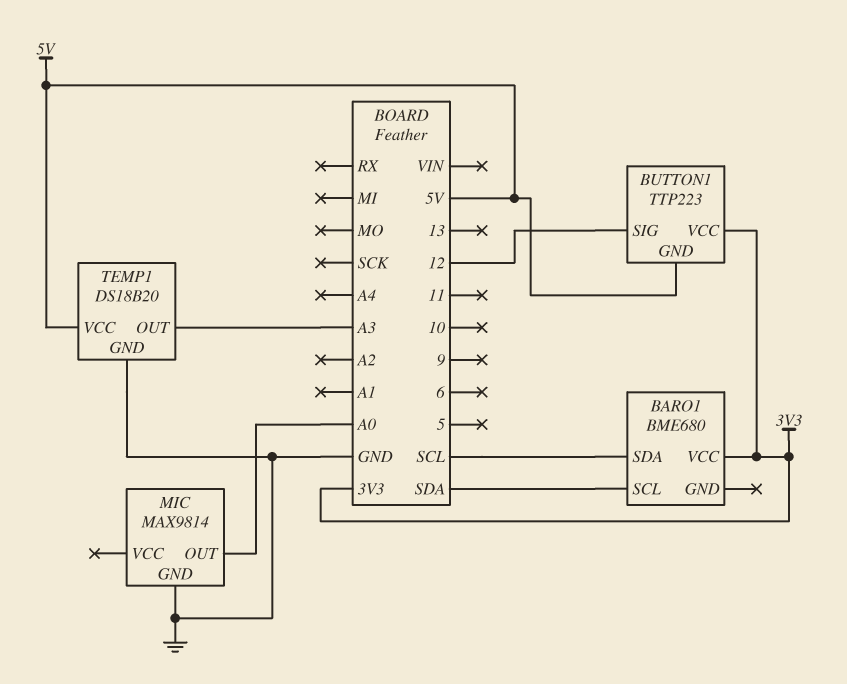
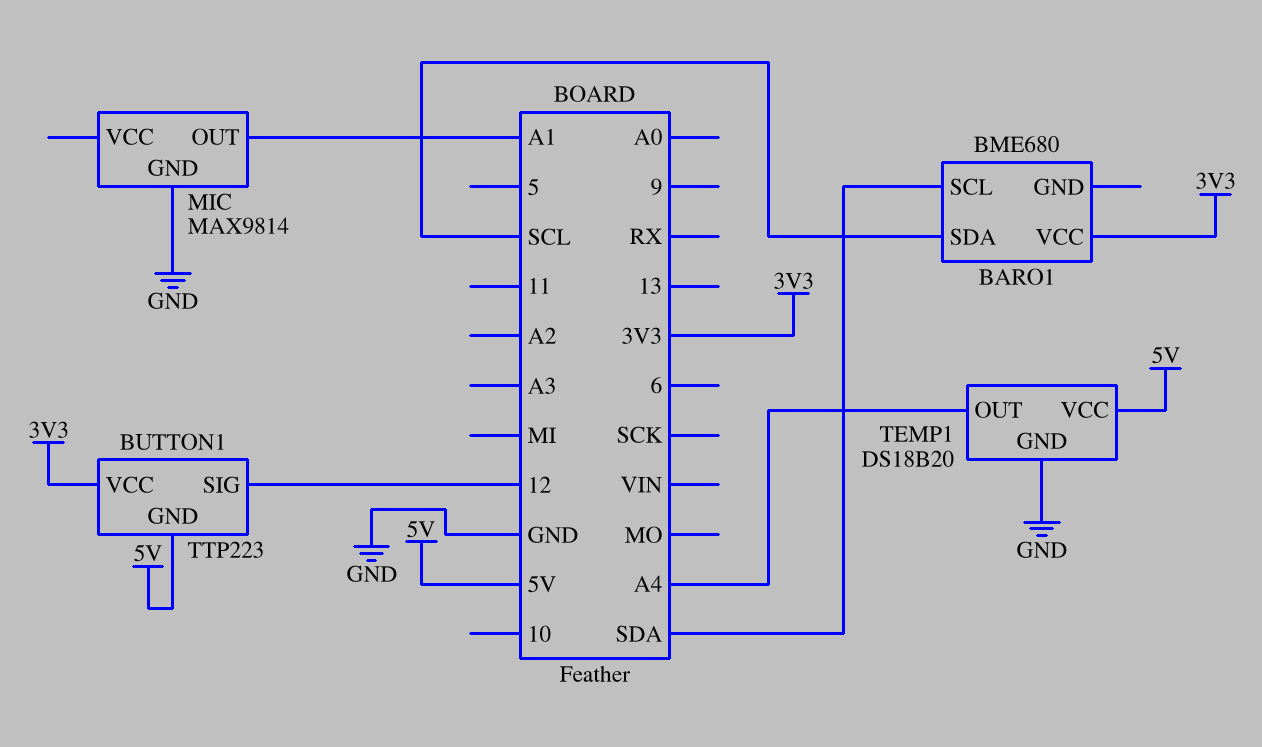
MIC pin OUT: A0 -> A1
TEMP1 pin OUT: A3 -> A4

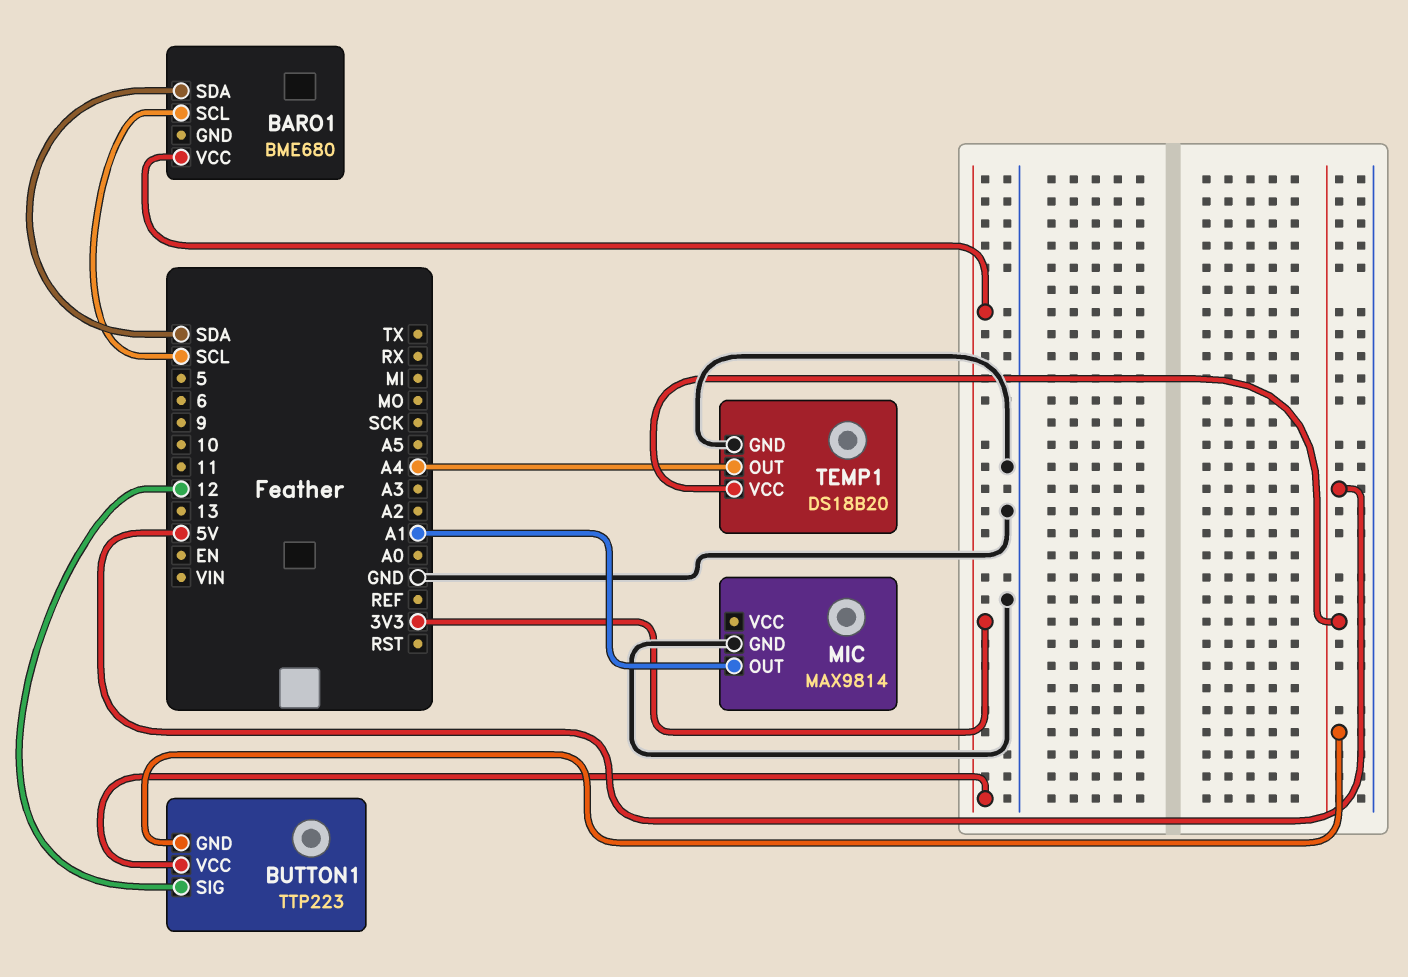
BARO1 pin SCL: SDA -> SCL
BARO1 pin SDA: SCL -> SDA

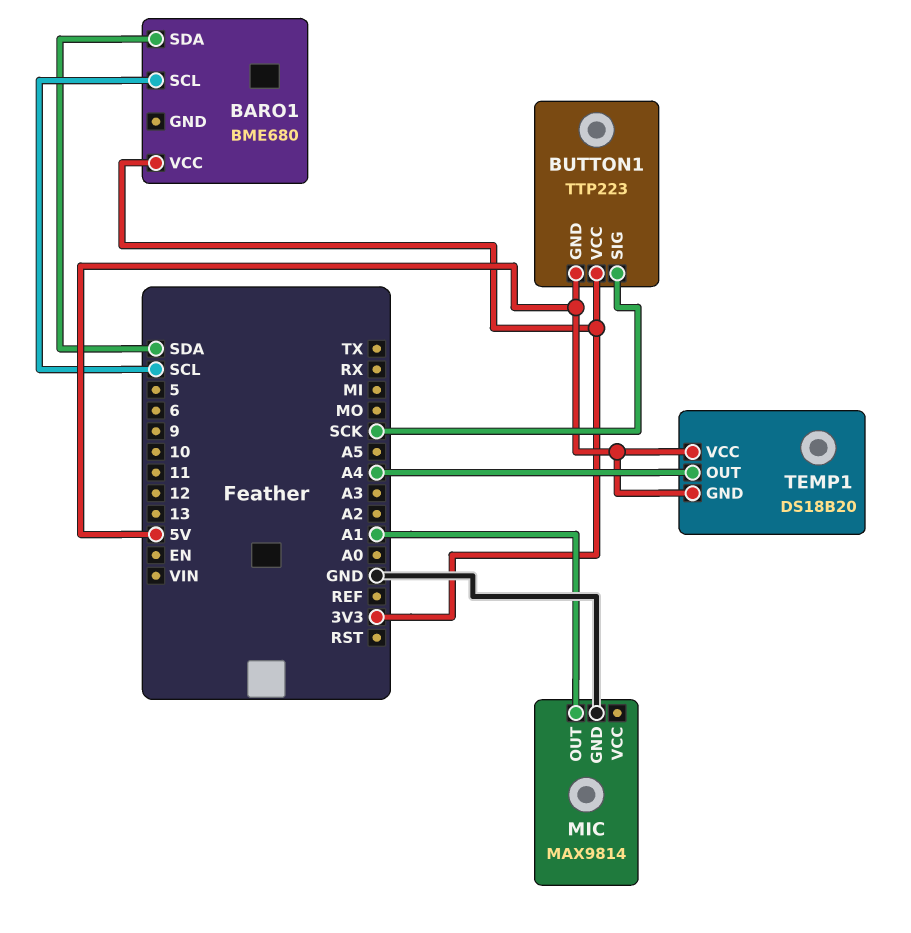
BUTTON1 pin SIG: 12 -> SCK
TEMP1 pin GND: GND -> 5V

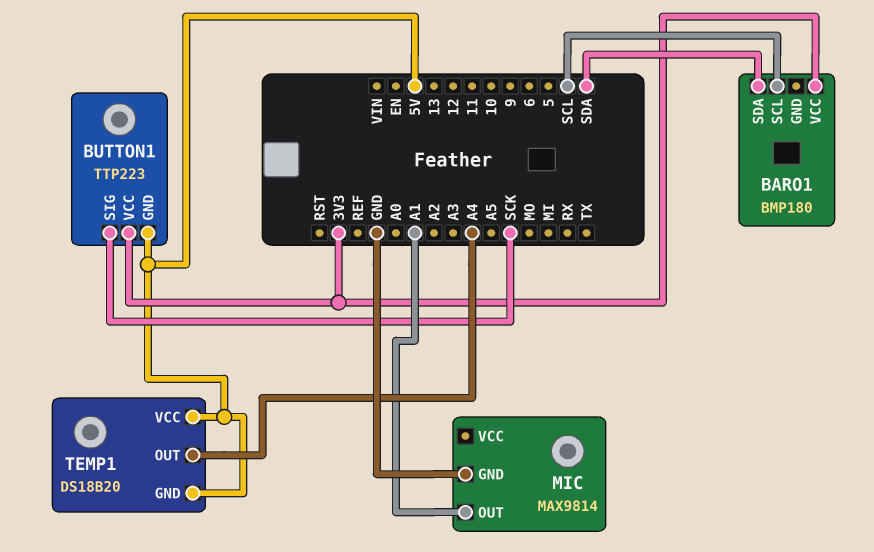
BARO1: BME680 -> BMP180

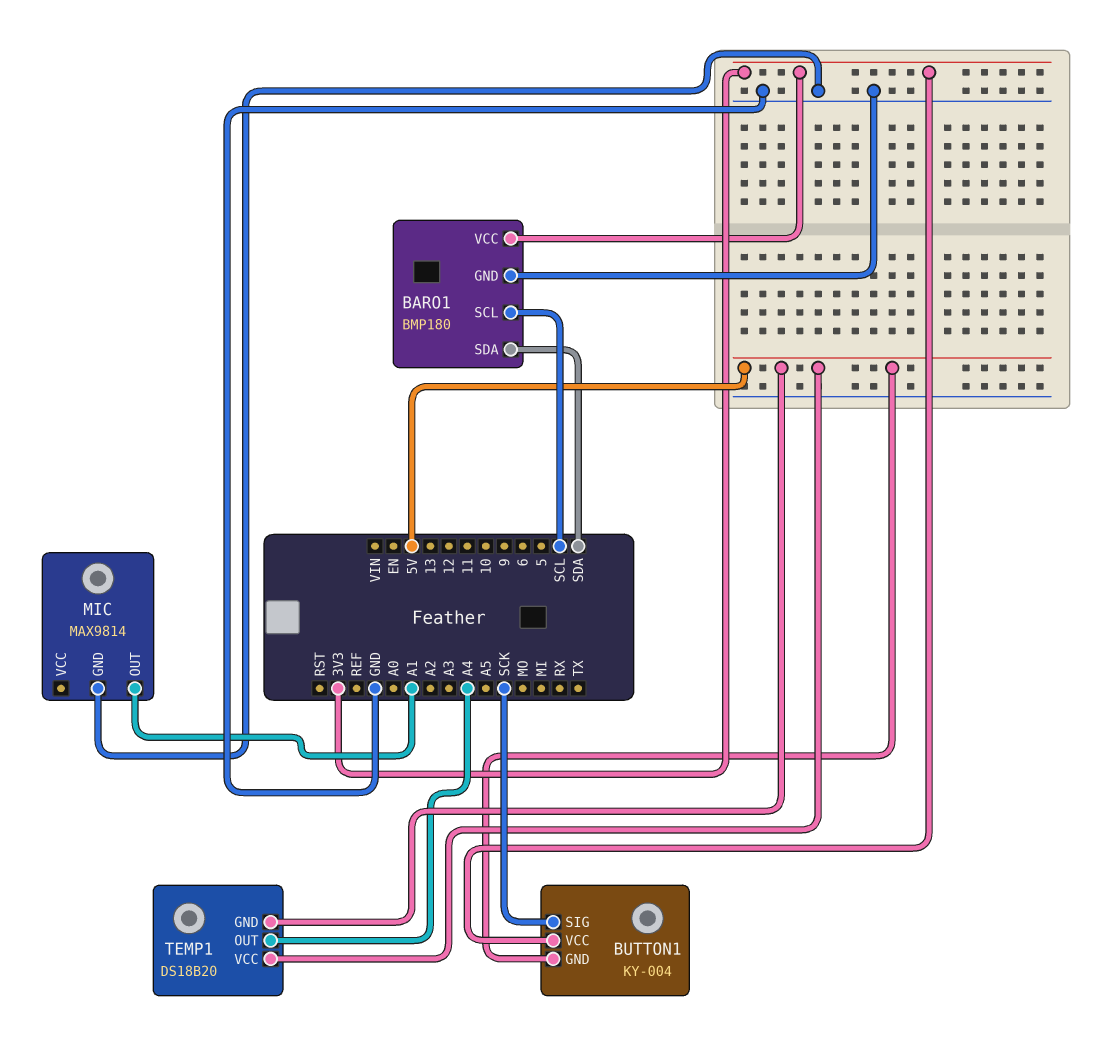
BARO1 pin GND: none -> GND
BUTTON1: TTP223 -> KY-004

